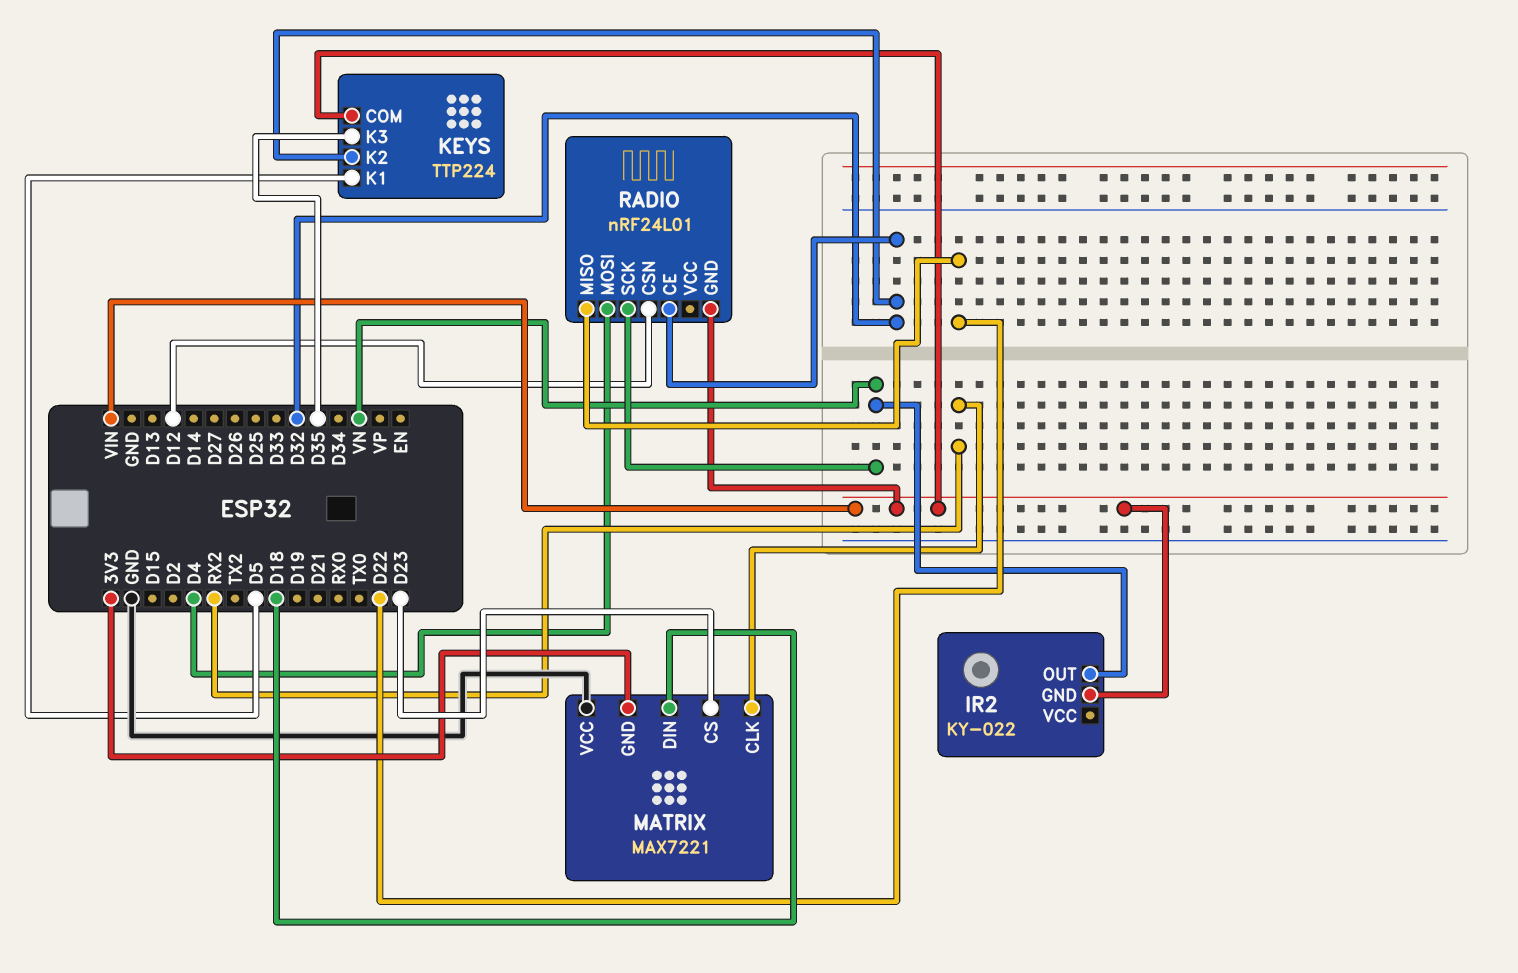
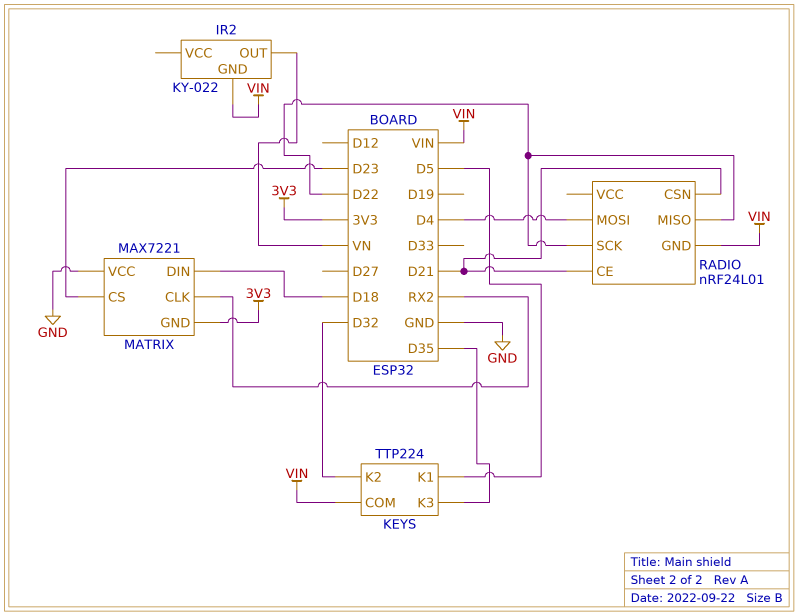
RADIO pin CE: D32 -> D21
RADIO pin CSN: D12 -> D21
RADIO pin SCK: VN -> D22

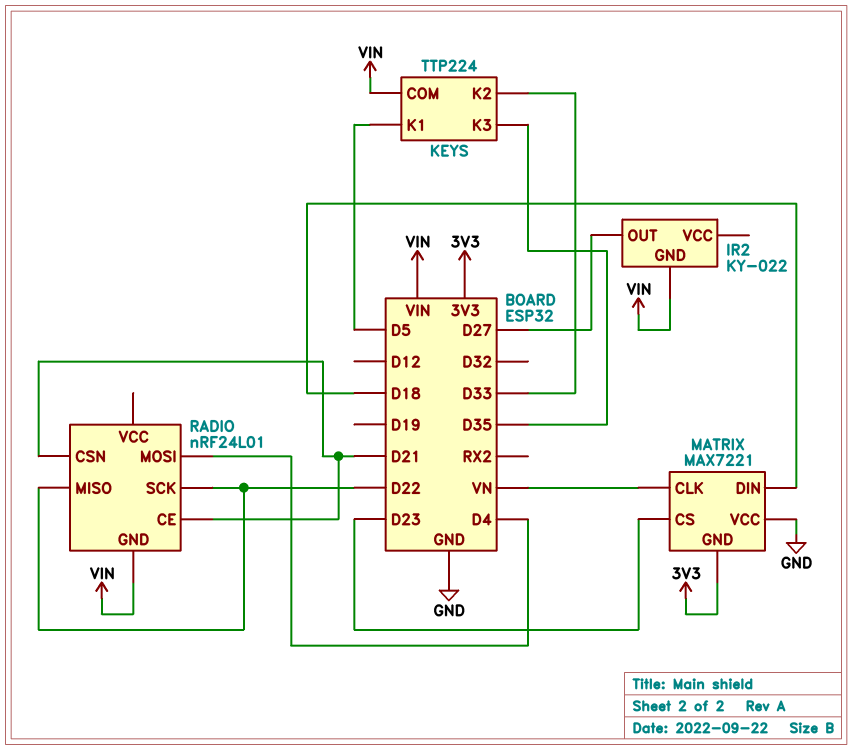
IR2 pin OUT: VN -> D27
KEYS pin K2: D32 -> D33
MATRIX pin CLK: RX2 -> VN

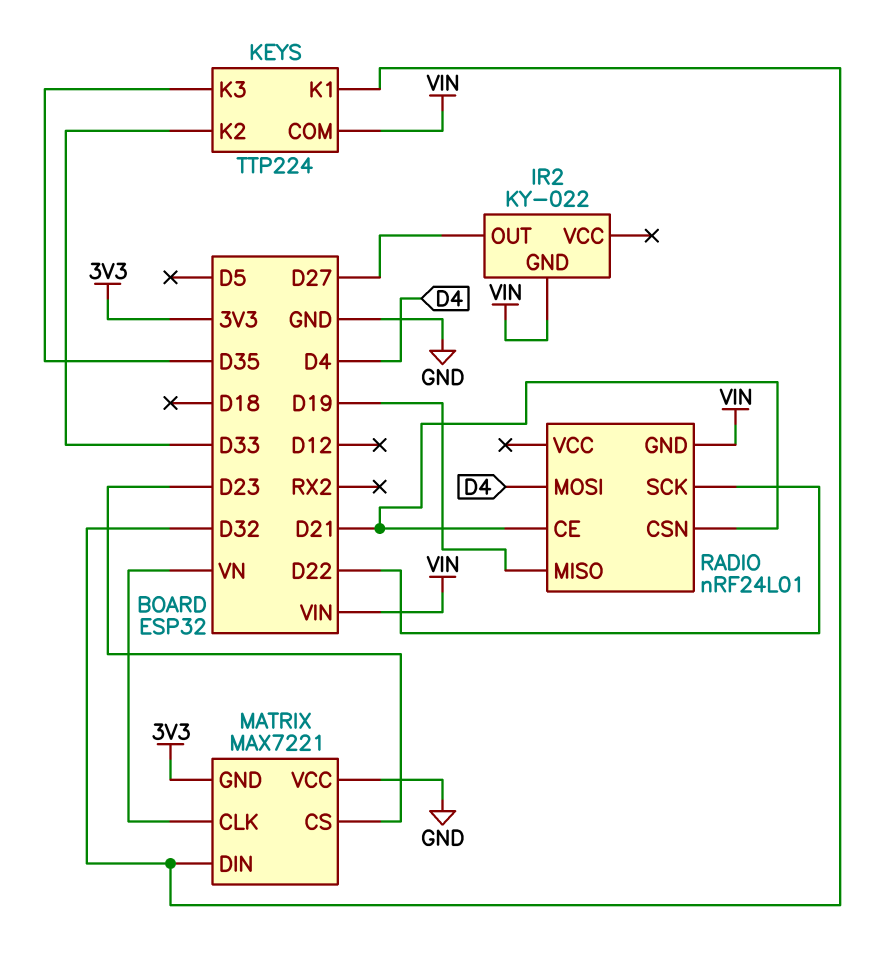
KEYS pin K1: D5 -> D32
MATRIX pin DIN: D18 -> D32
RADIO pin MISO: D22 -> D19

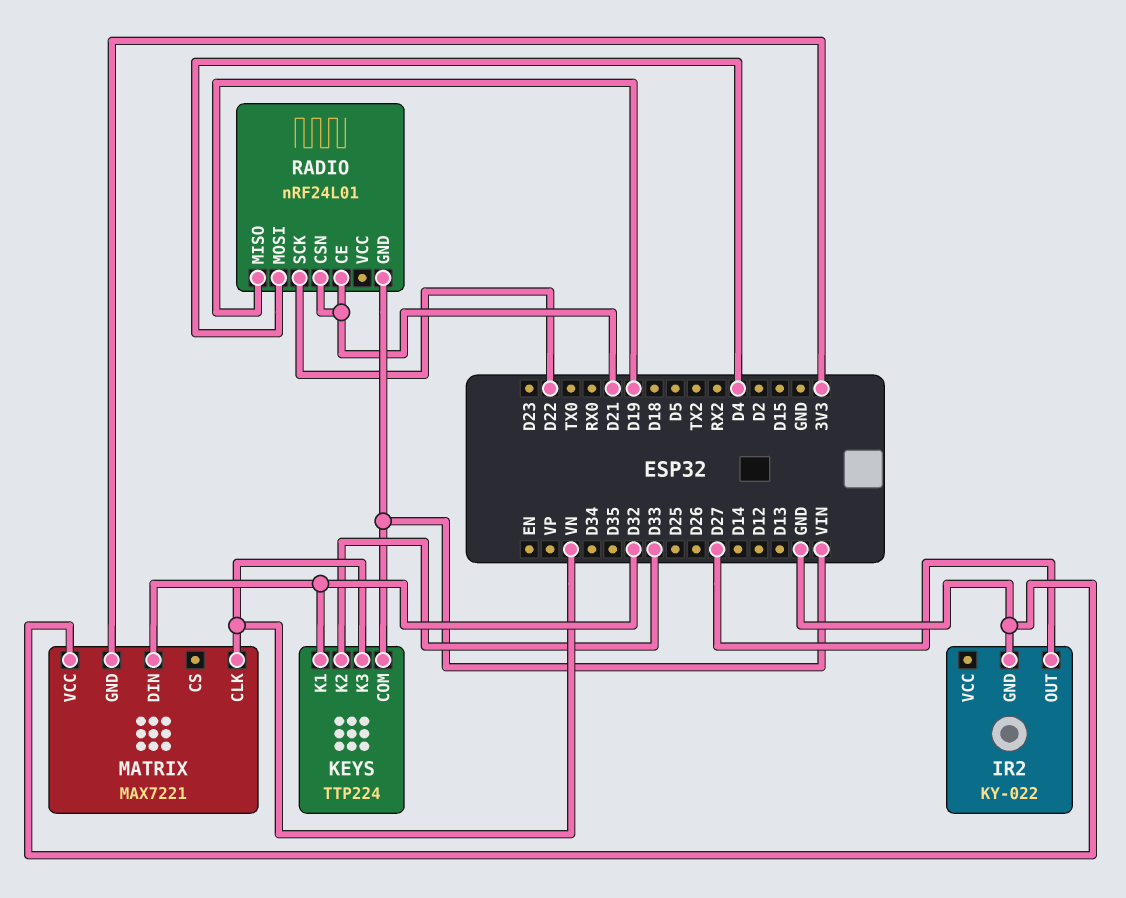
IR2 pin GND: VIN -> GND
KEYS pin K3: D35 -> VN
MATRIX pin CS: D23 -> none

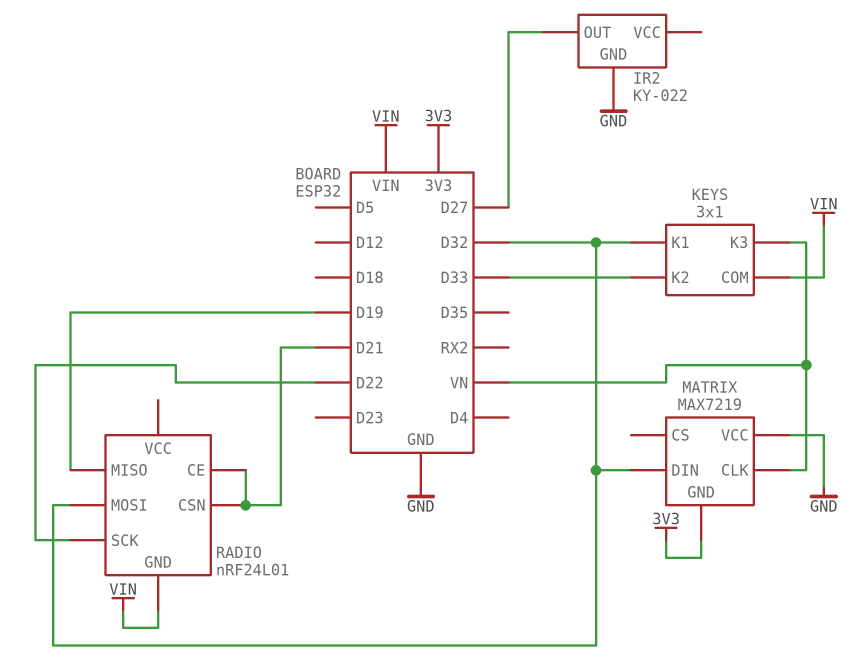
KEYS: TTP224 -> 3x1
MATRIX: MAX7221 -> MAX7219
RADIO pin MOSI: D4 -> D32

